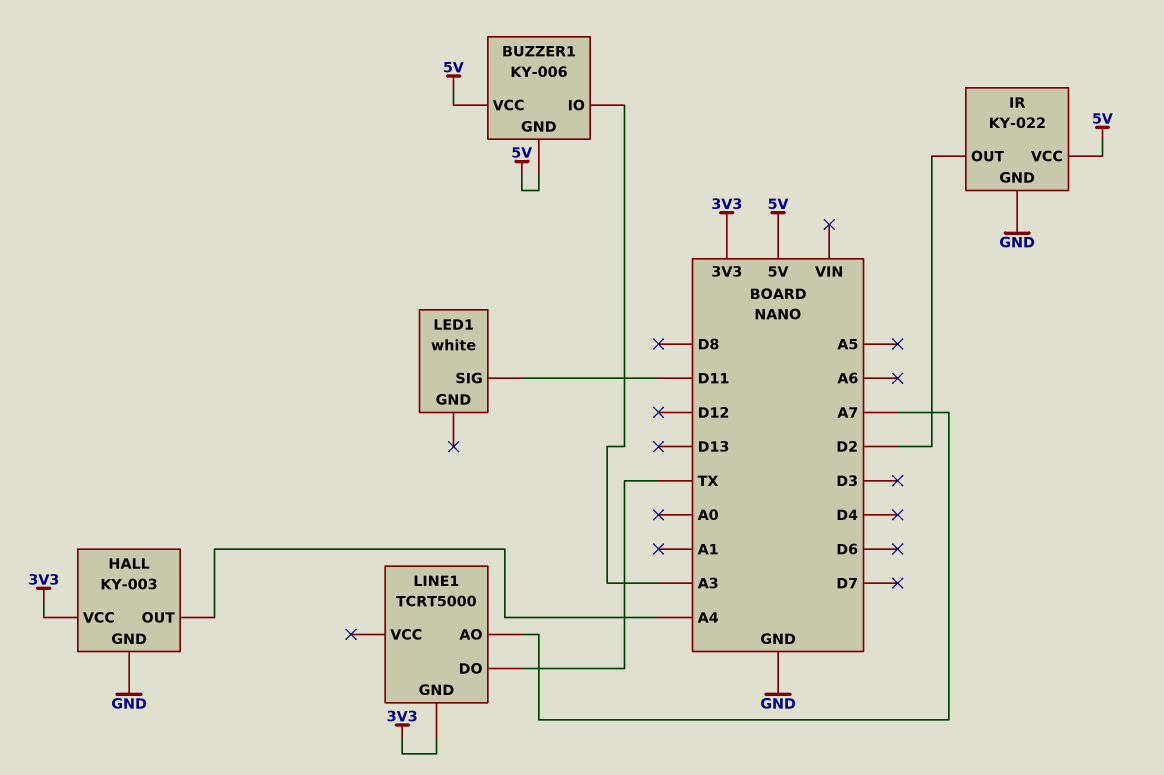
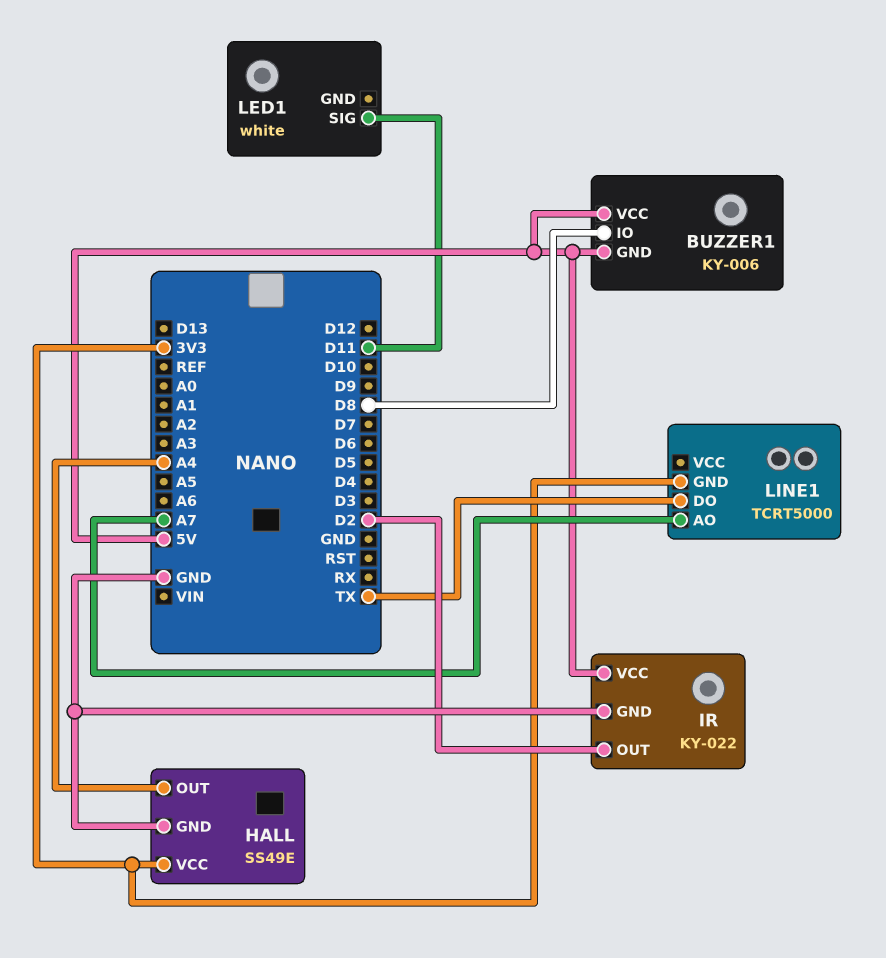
BUZZER1 pin IO: A3 -> D8
HALL: KY-003 -> SS49E

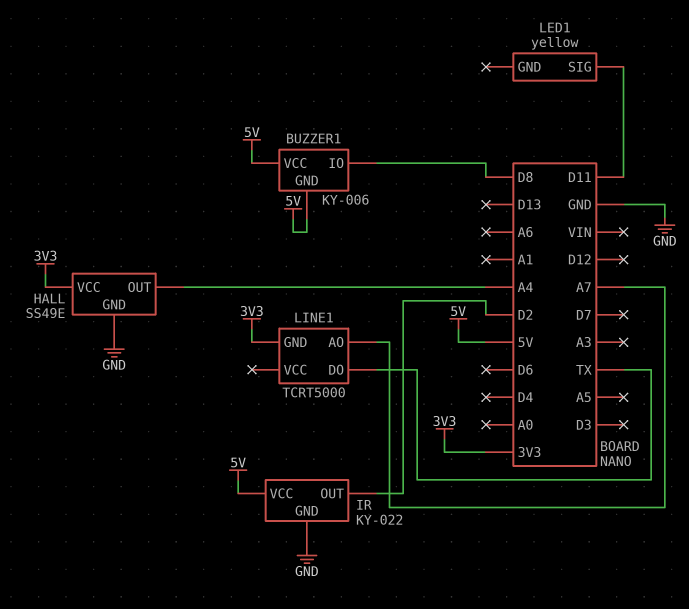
LED1: white -> yellow

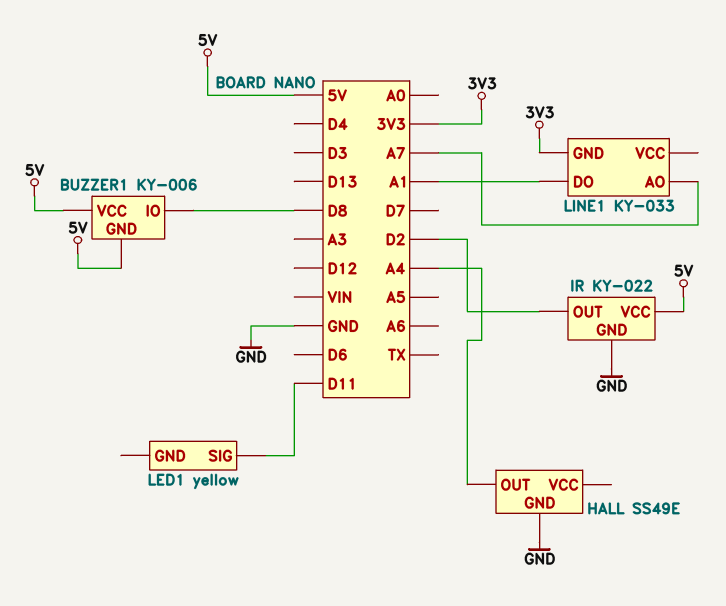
HALL pin VCC: 3V3 -> none
LINE1: TCRT5000 -> KY-033
LINE1 pin DO: TX -> A1

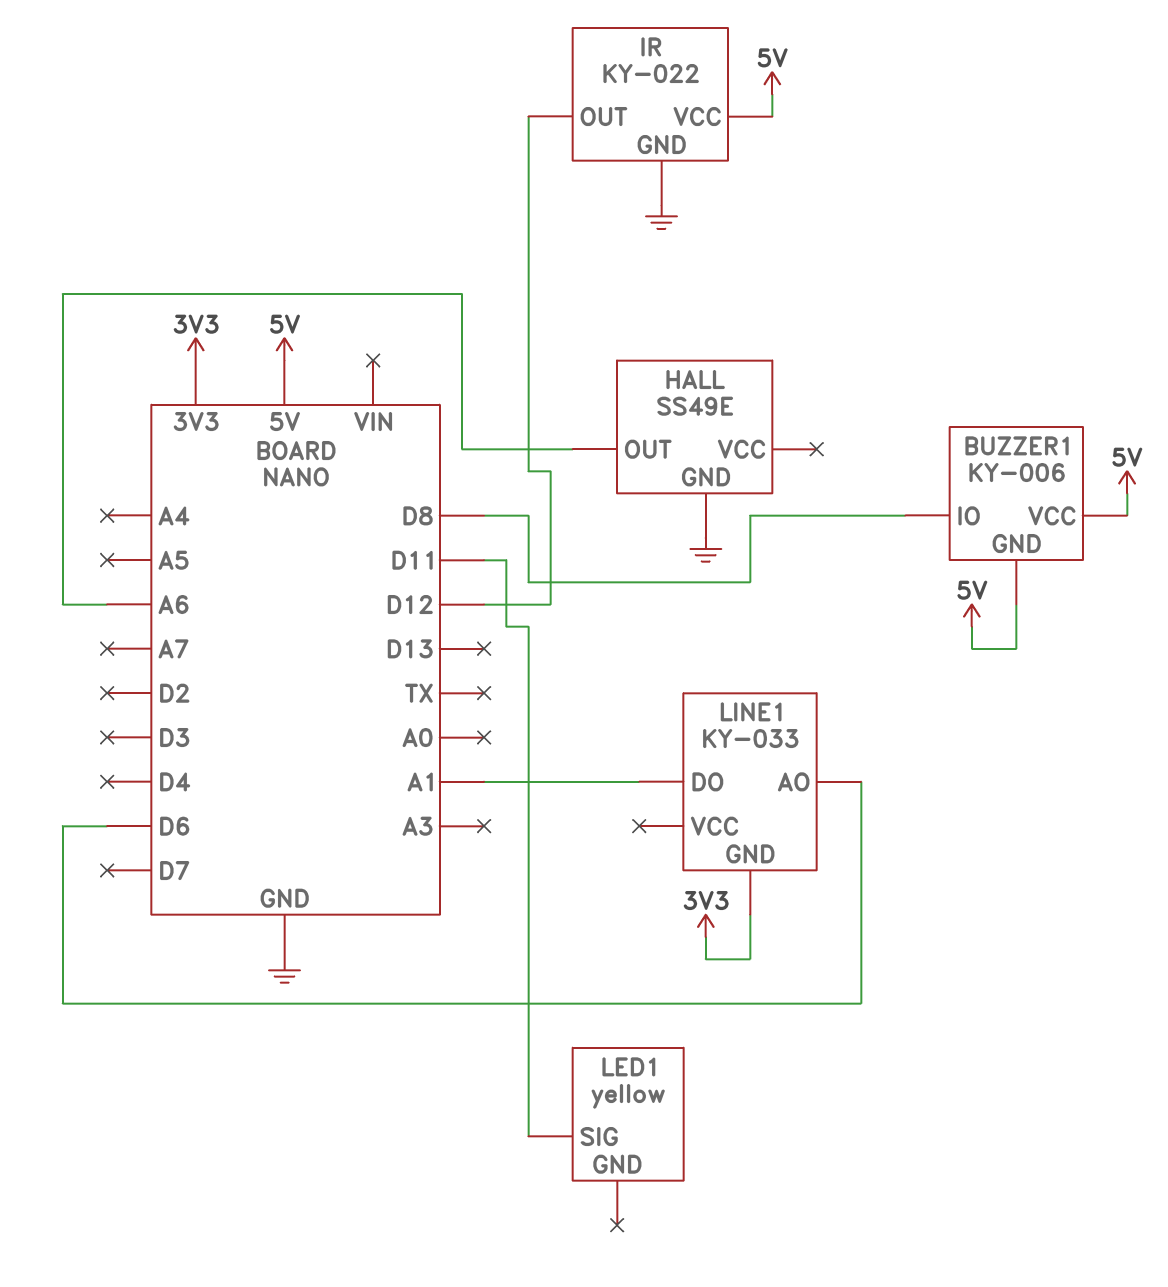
HALL pin OUT: A4 -> A6
IR pin OUT: D2 -> D12
LINE1 pin AO: A7 -> D6

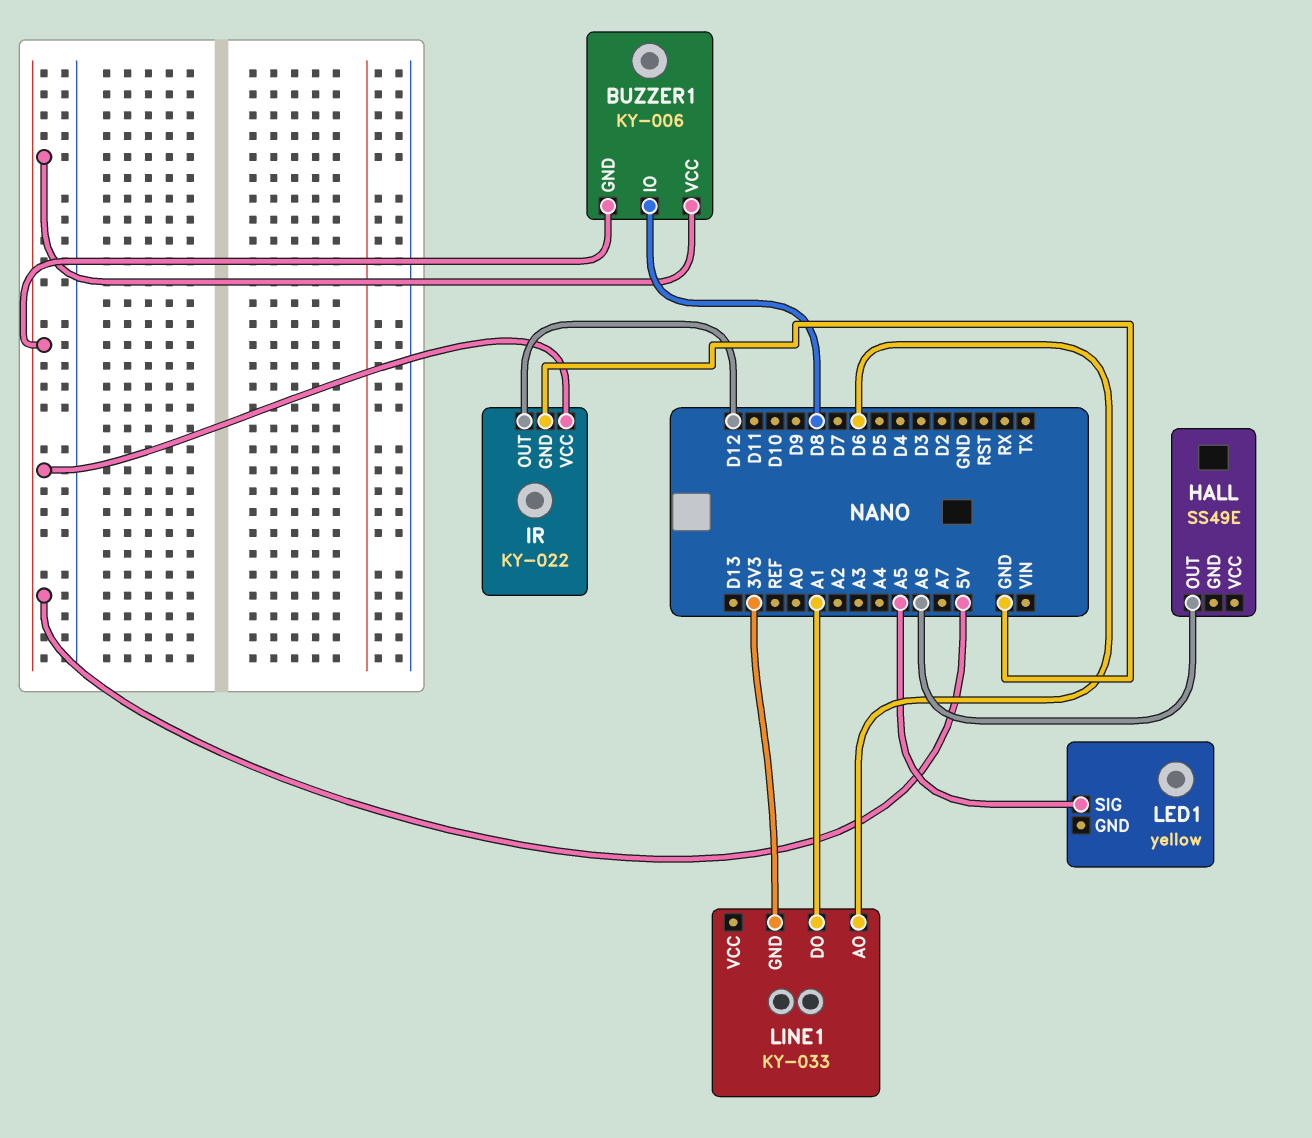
HALL pin GND: GND -> none
LED1 pin SIG: D11 -> A5

